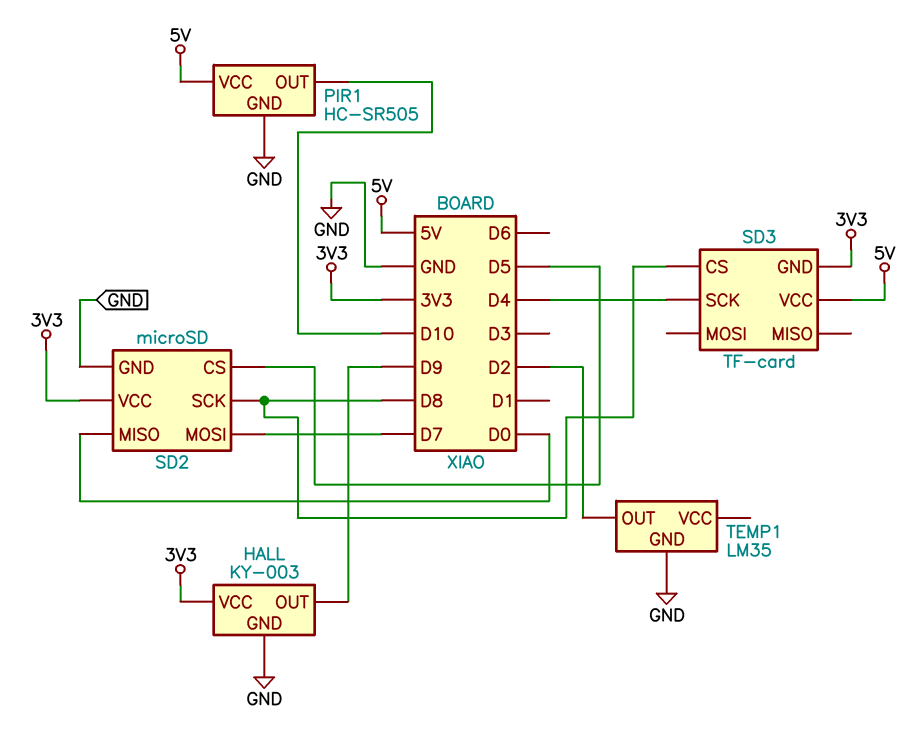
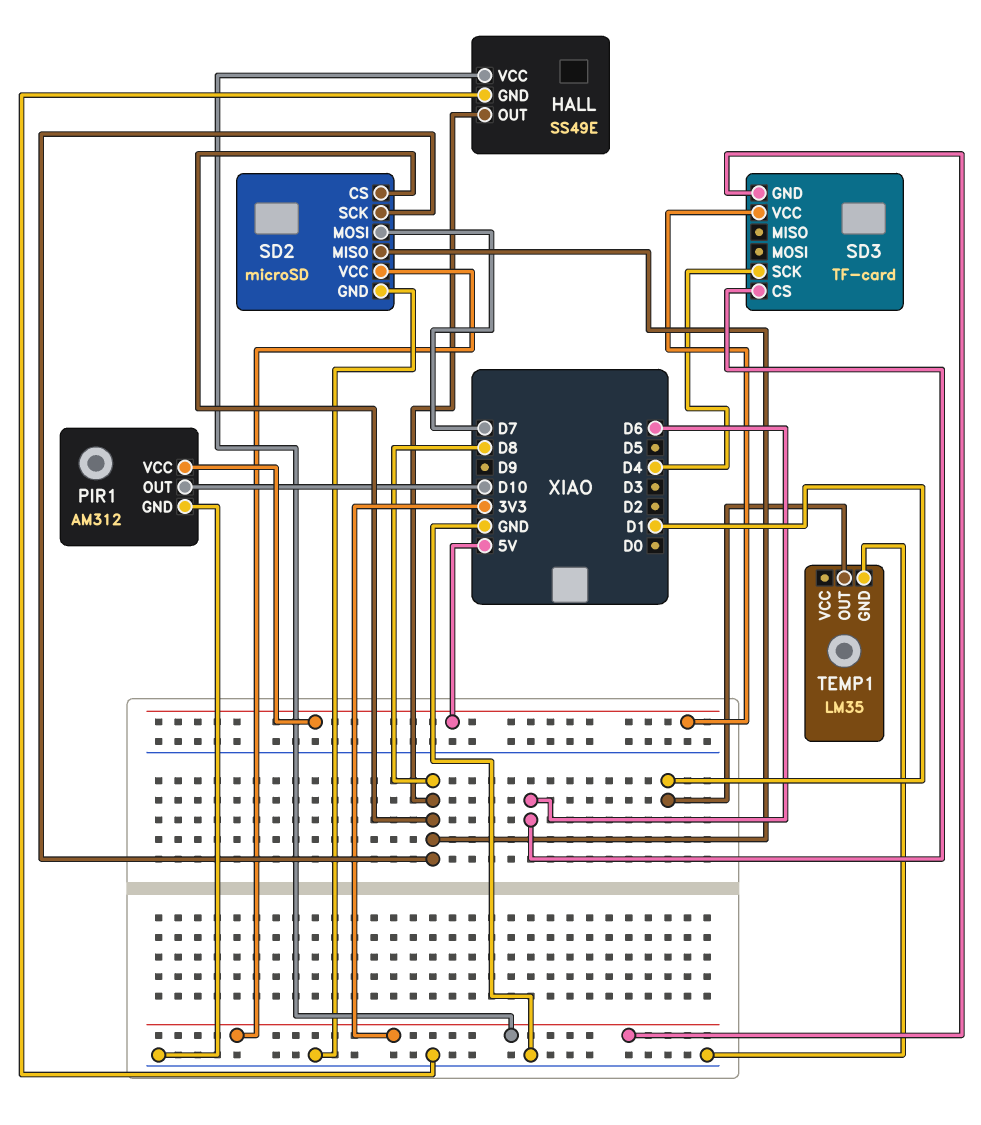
HALL: KY-003 -> SS49E
HALL pin OUT: D9 -> D8
PIR1: HC-SR505 -> AM312
SD2 pin CS: D5 -> D8
SD2 pin MISO: D0 -> D8
SD3 pin CS: D8 -> D6
TEMP1 pin OUT: D2 -> D1

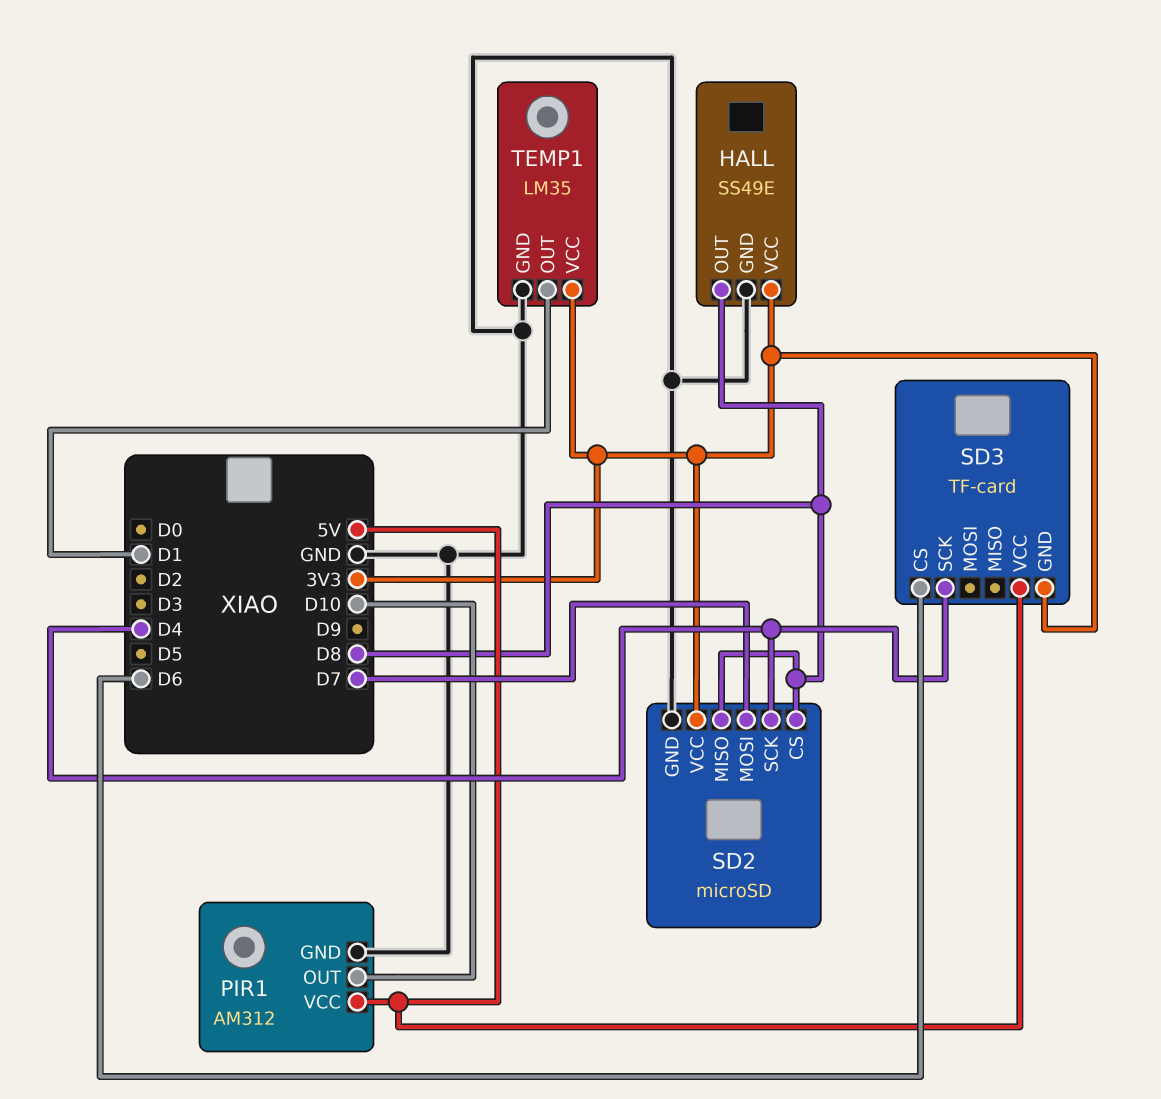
SD2 pin SCK: D8 -> D4
TEMP1 pin VCC: none -> 3V3

